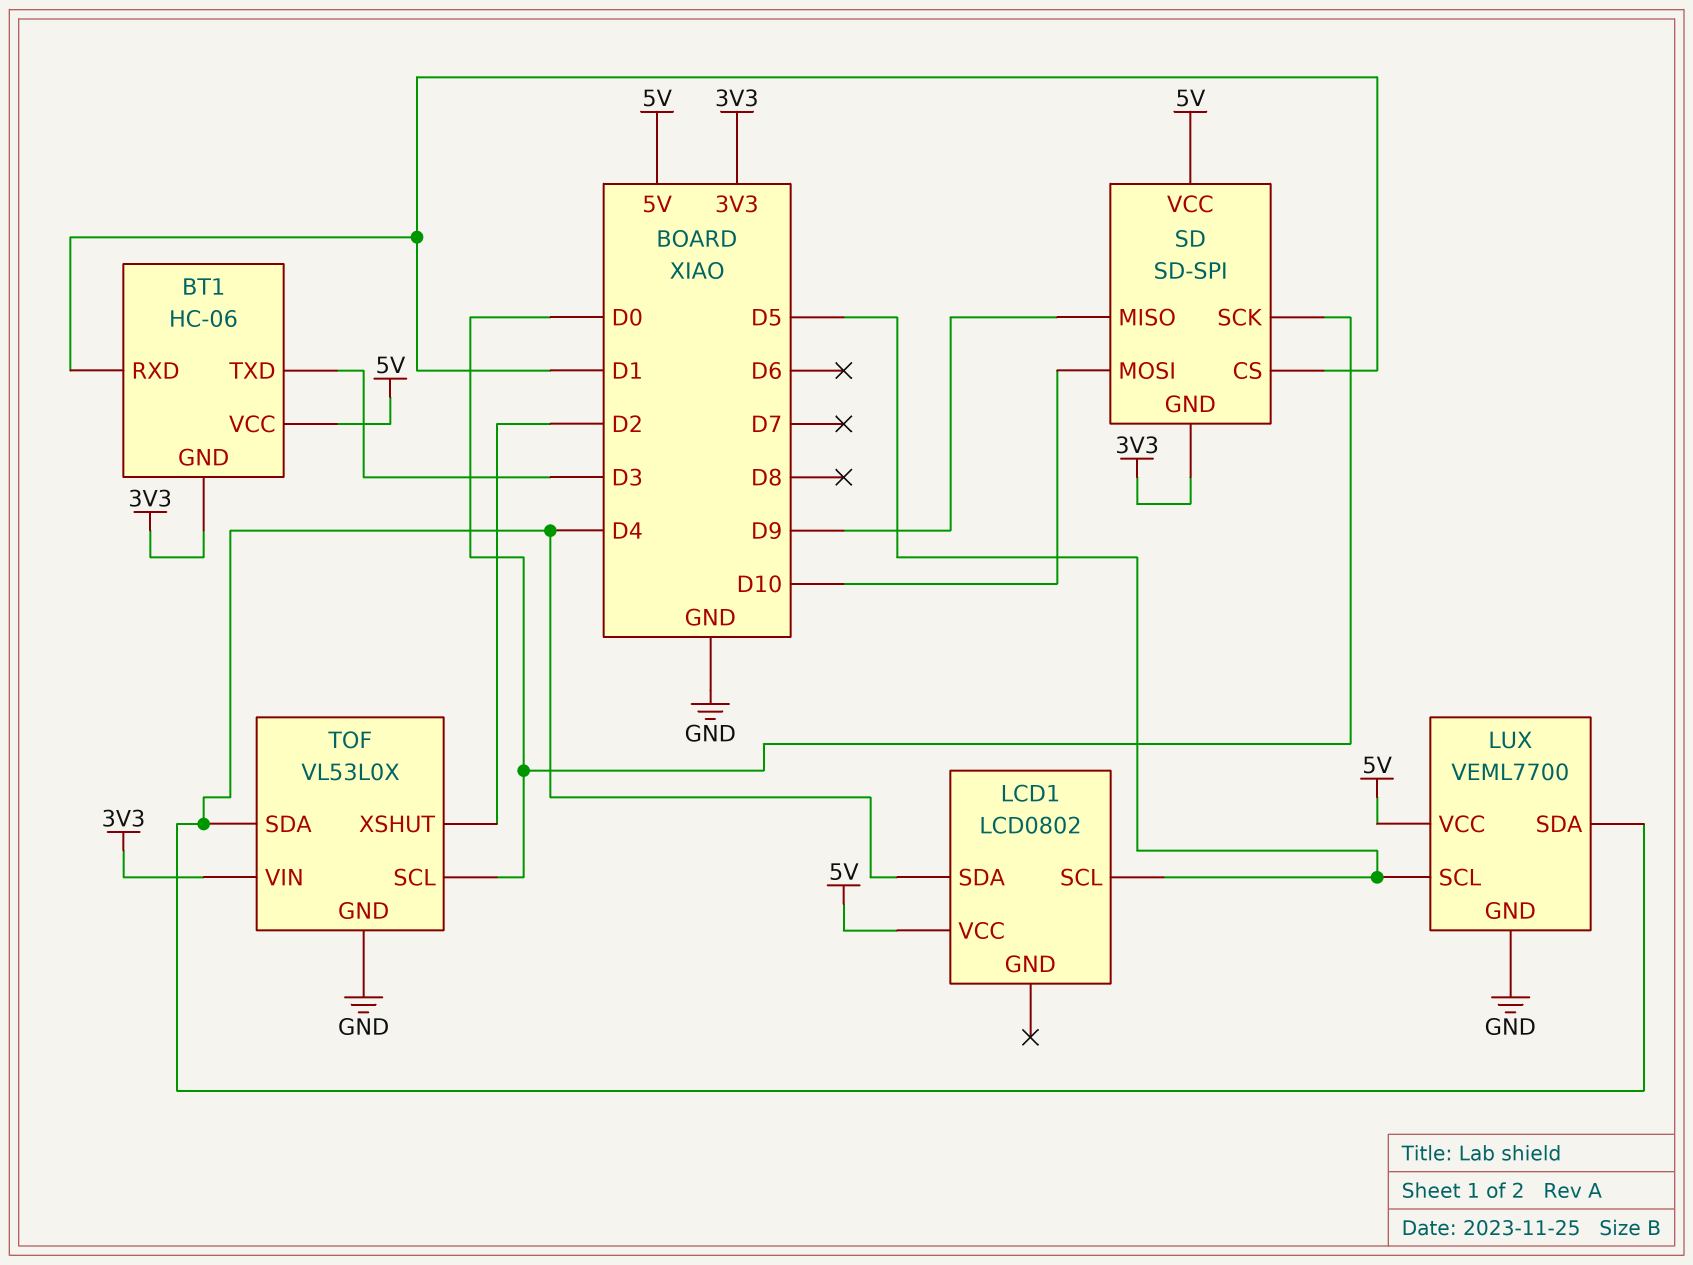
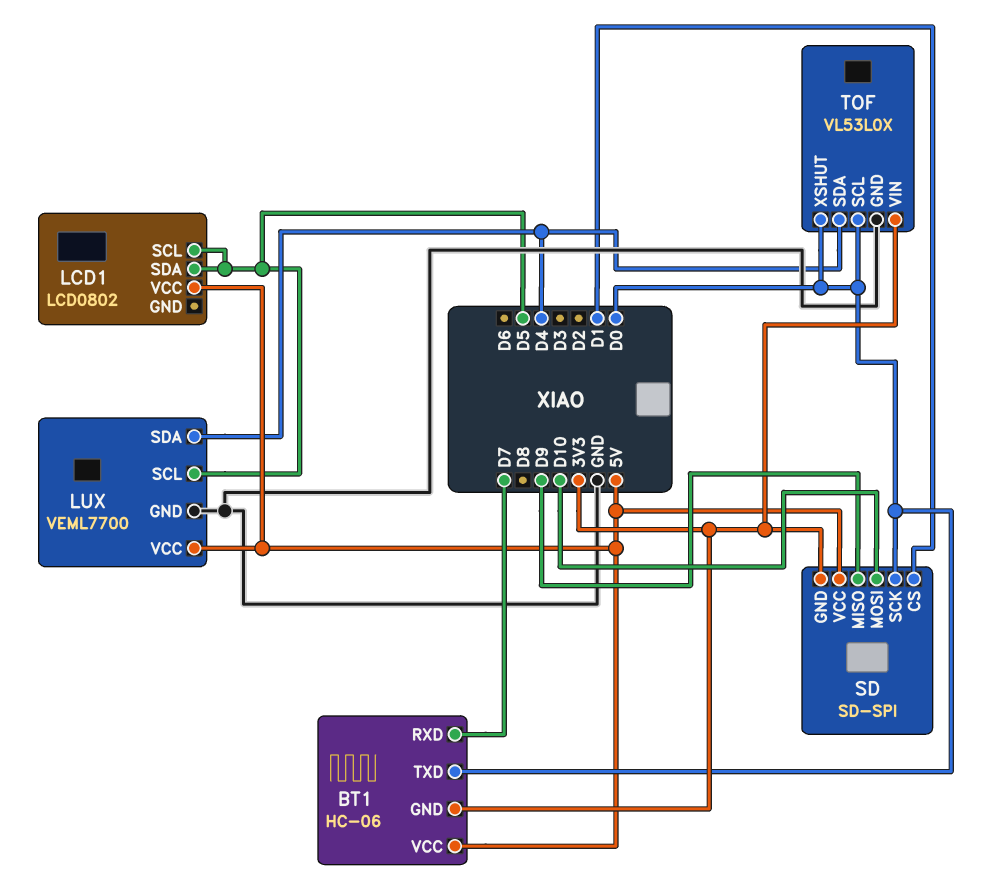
BT1 pin RXD: D1 -> D7
BT1 pin TXD: D3 -> D0
LCD1 pin SDA: D4 -> D5
TOF pin XSHUT: D2 -> D0

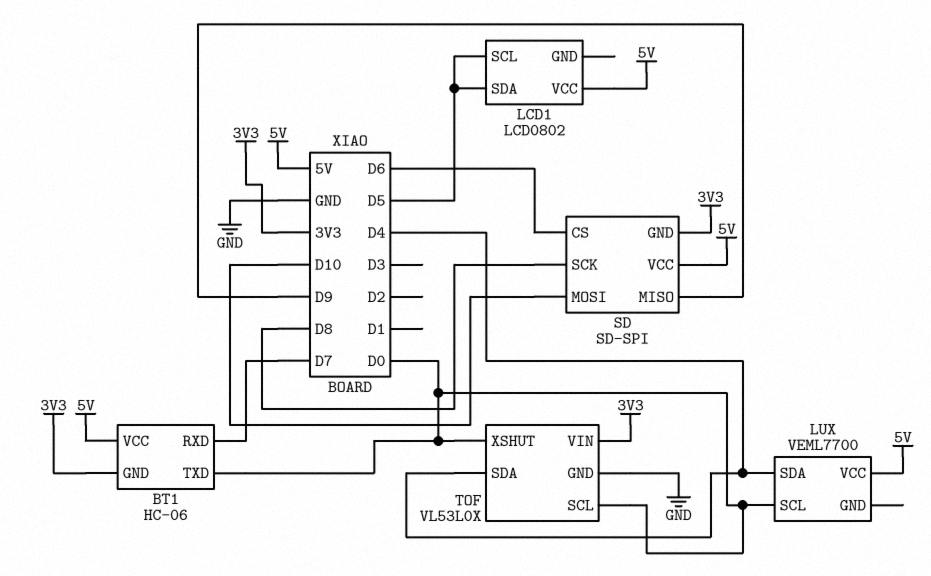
LUX pin GND: GND -> none
LUX pin SCL: D5 -> D0
SD pin CS: D1 -> D6
SD pin SCK: D0 -> D8

